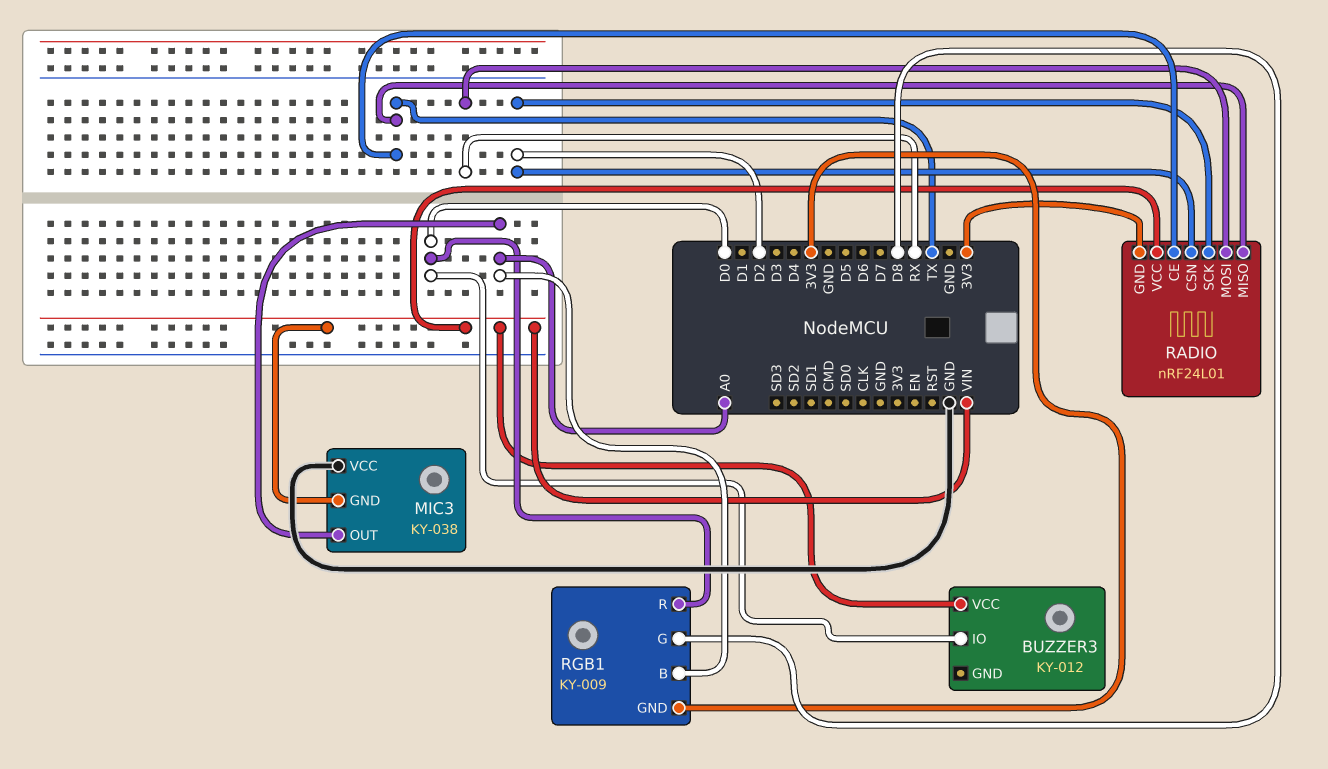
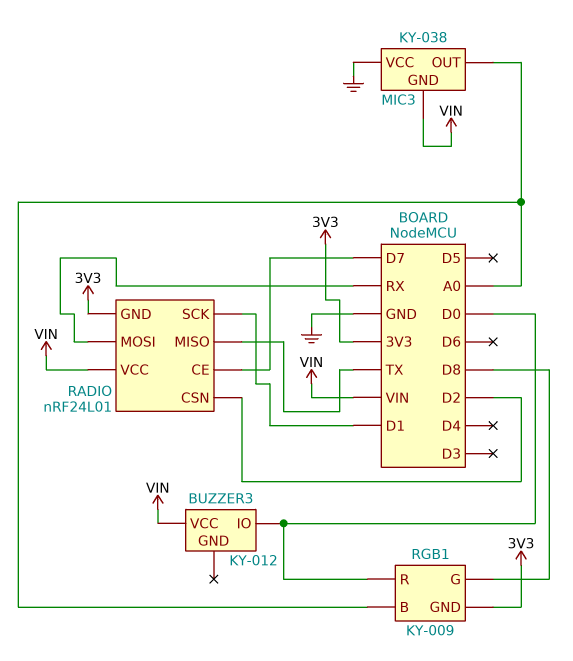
RADIO pin CE: TX -> D7
RADIO pin SCK: D2 -> D1

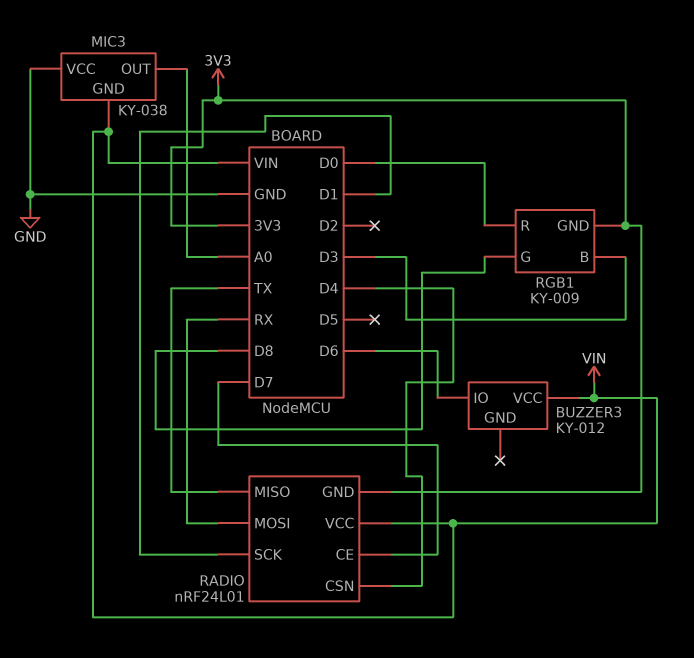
BUZZER3 pin IO: D0 -> D6
RADIO pin CSN: D2 -> D4
RGB1 pin B: A0 -> D3

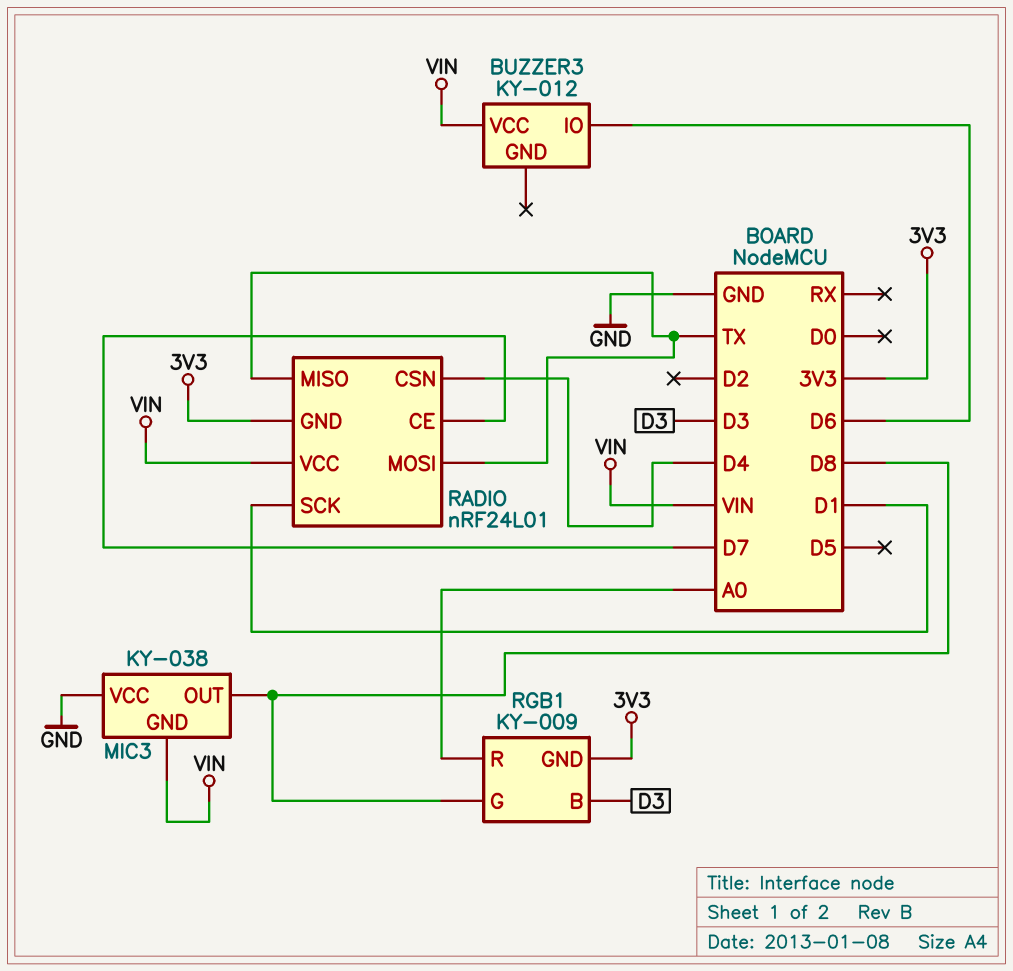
MIC3 pin OUT: A0 -> D8
RADIO pin MOSI: RX -> TX
RGB1 pin R: D0 -> A0

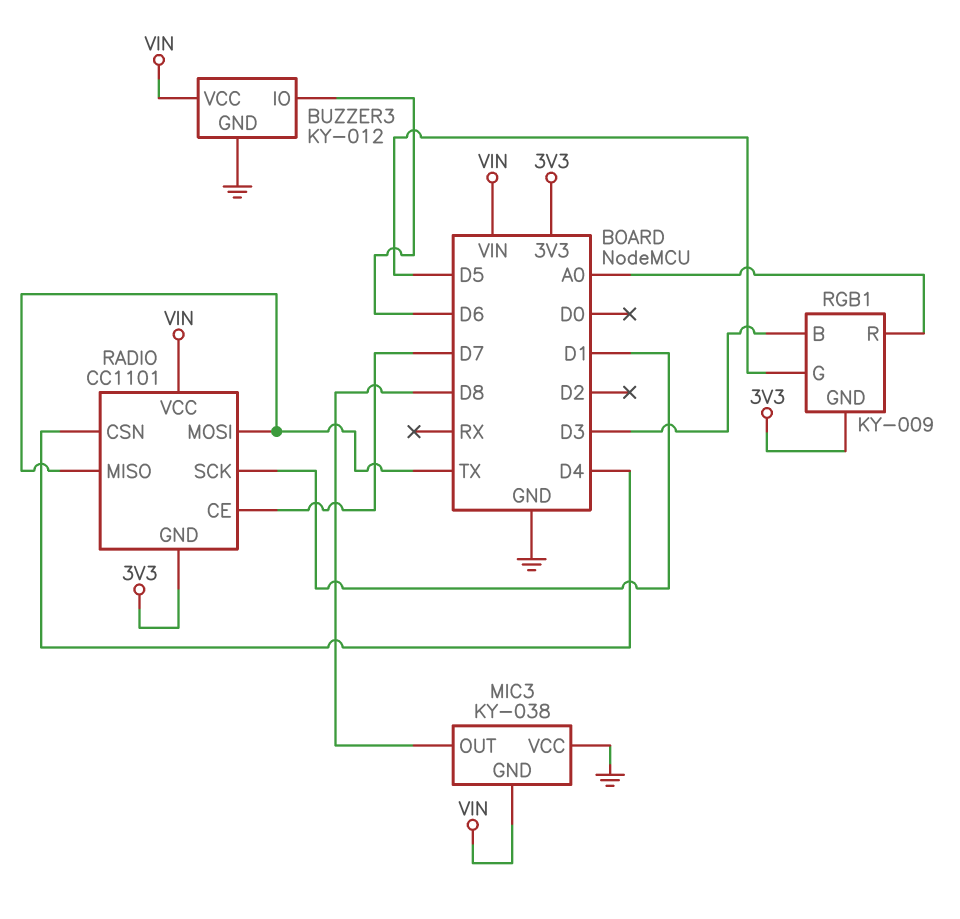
BUZZER3 pin GND: none -> GND
RADIO: nRF24L01 -> CC1101
RGB1 pin G: D8 -> D5

